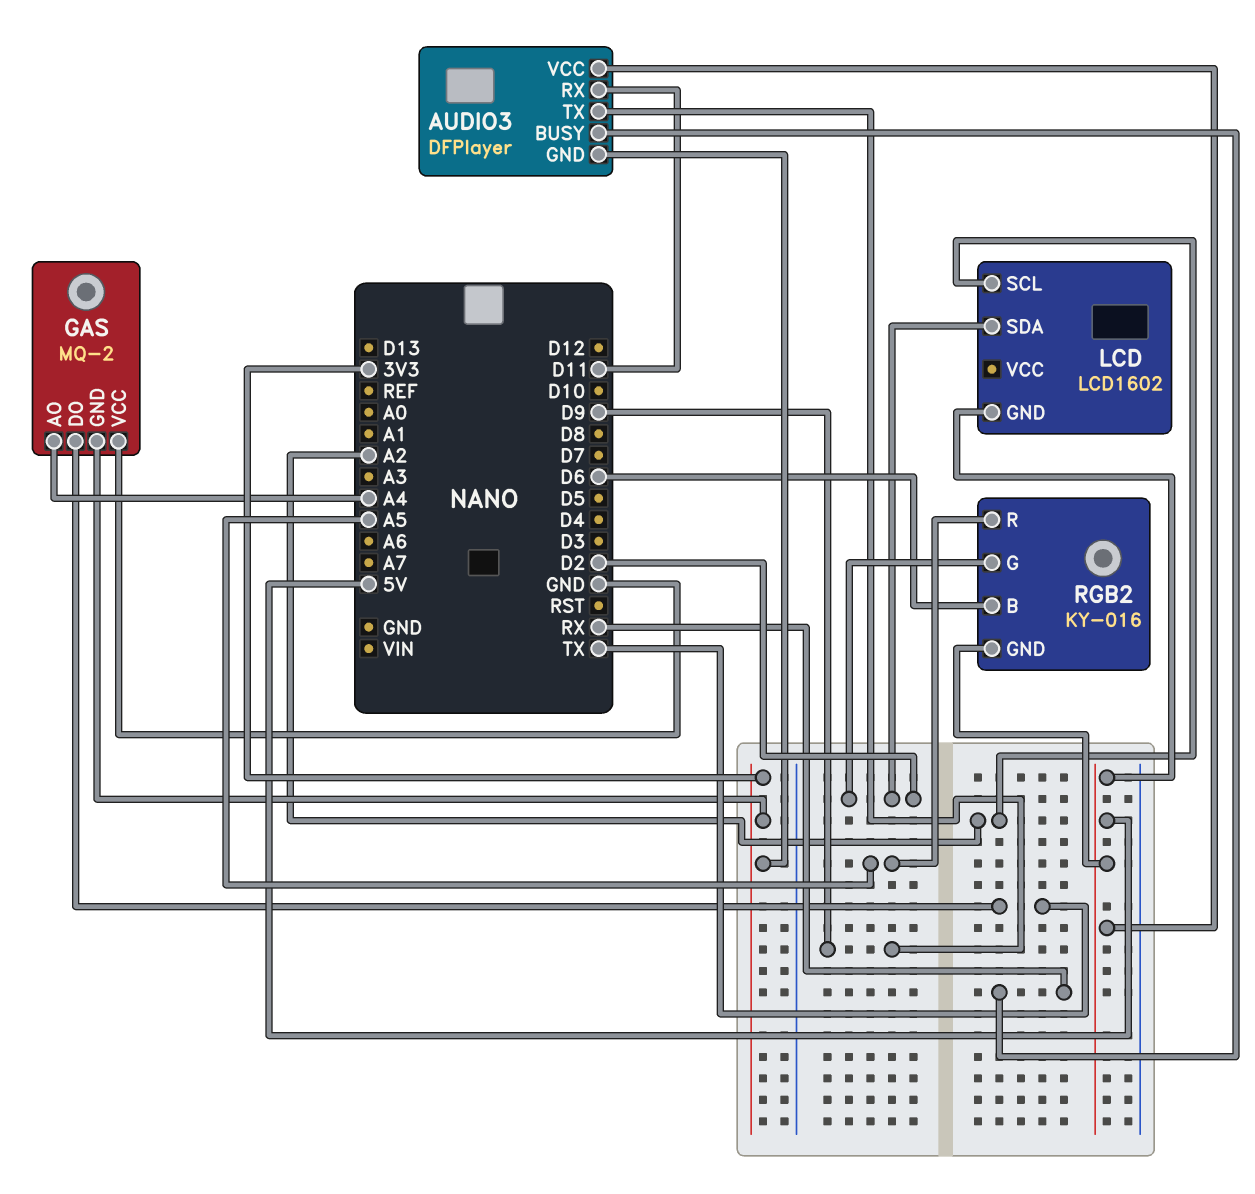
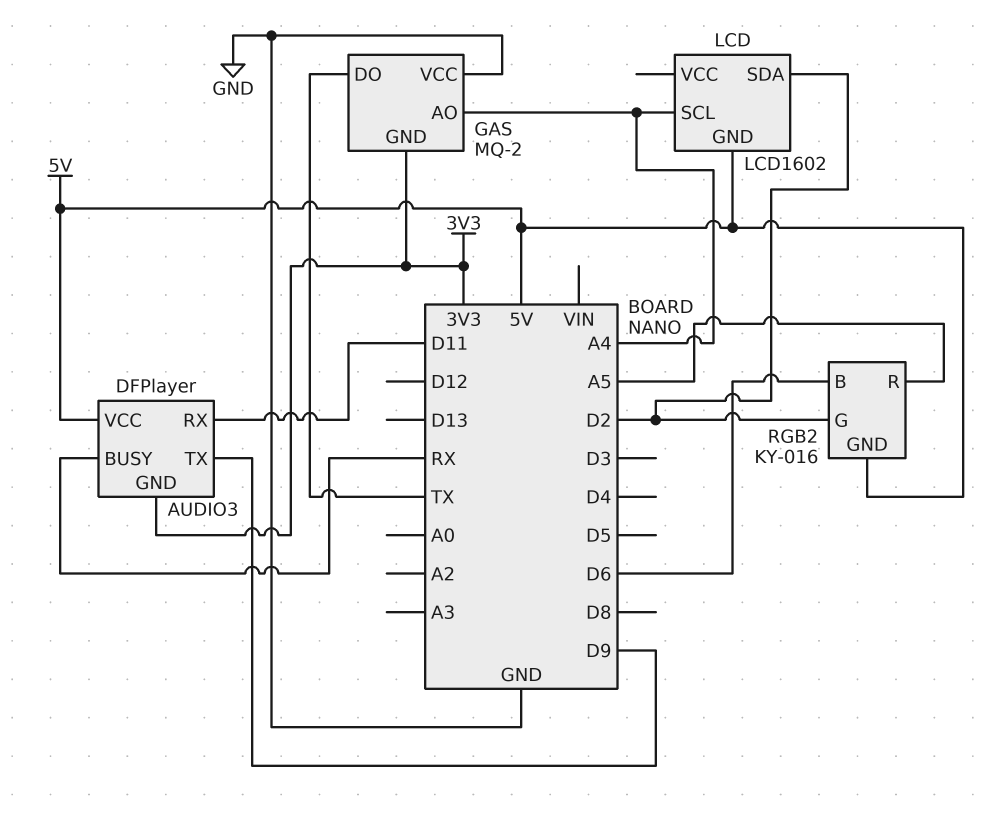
LCD pin SCL: A2 -> A4

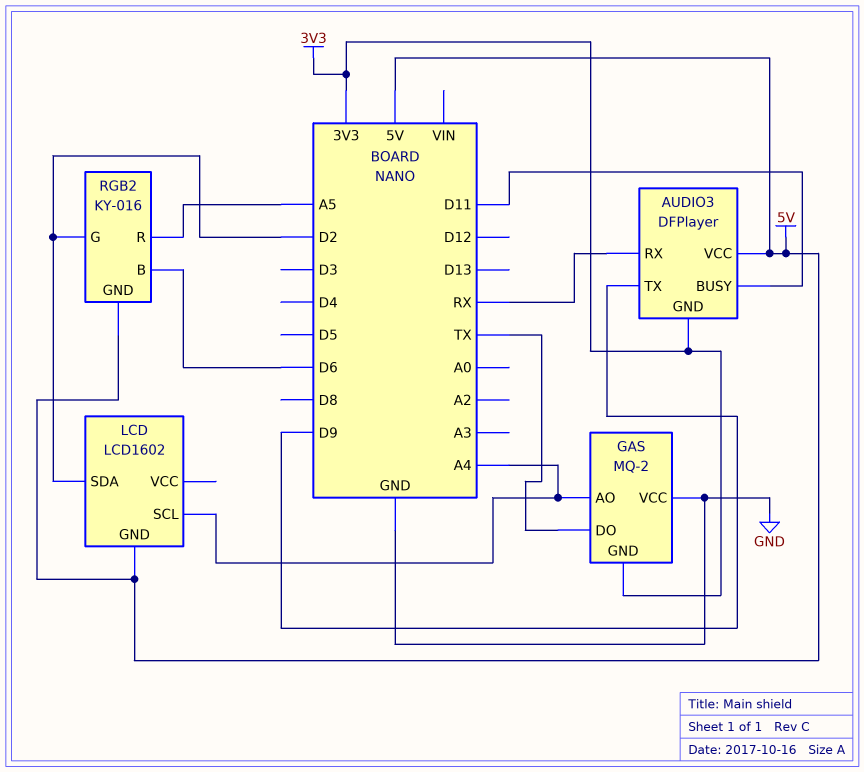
AUDIO3 pin BUSY: RX -> D11
AUDIO3 pin RX: D11 -> RX

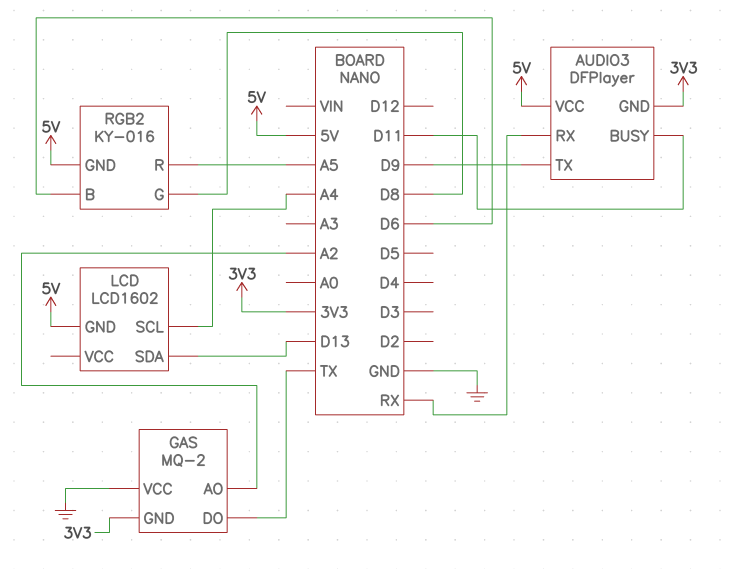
GAS pin AO: A4 -> A2
LCD pin SDA: D2 -> D13
RGB2 pin G: D2 -> D8

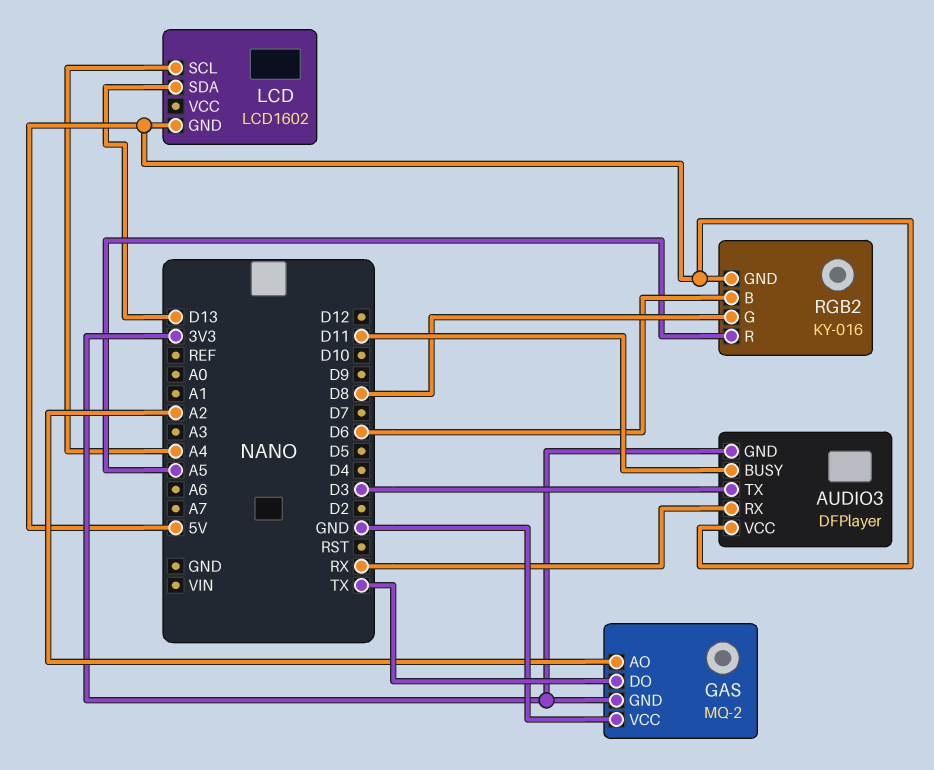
AUDIO3 pin TX: D9 -> D3

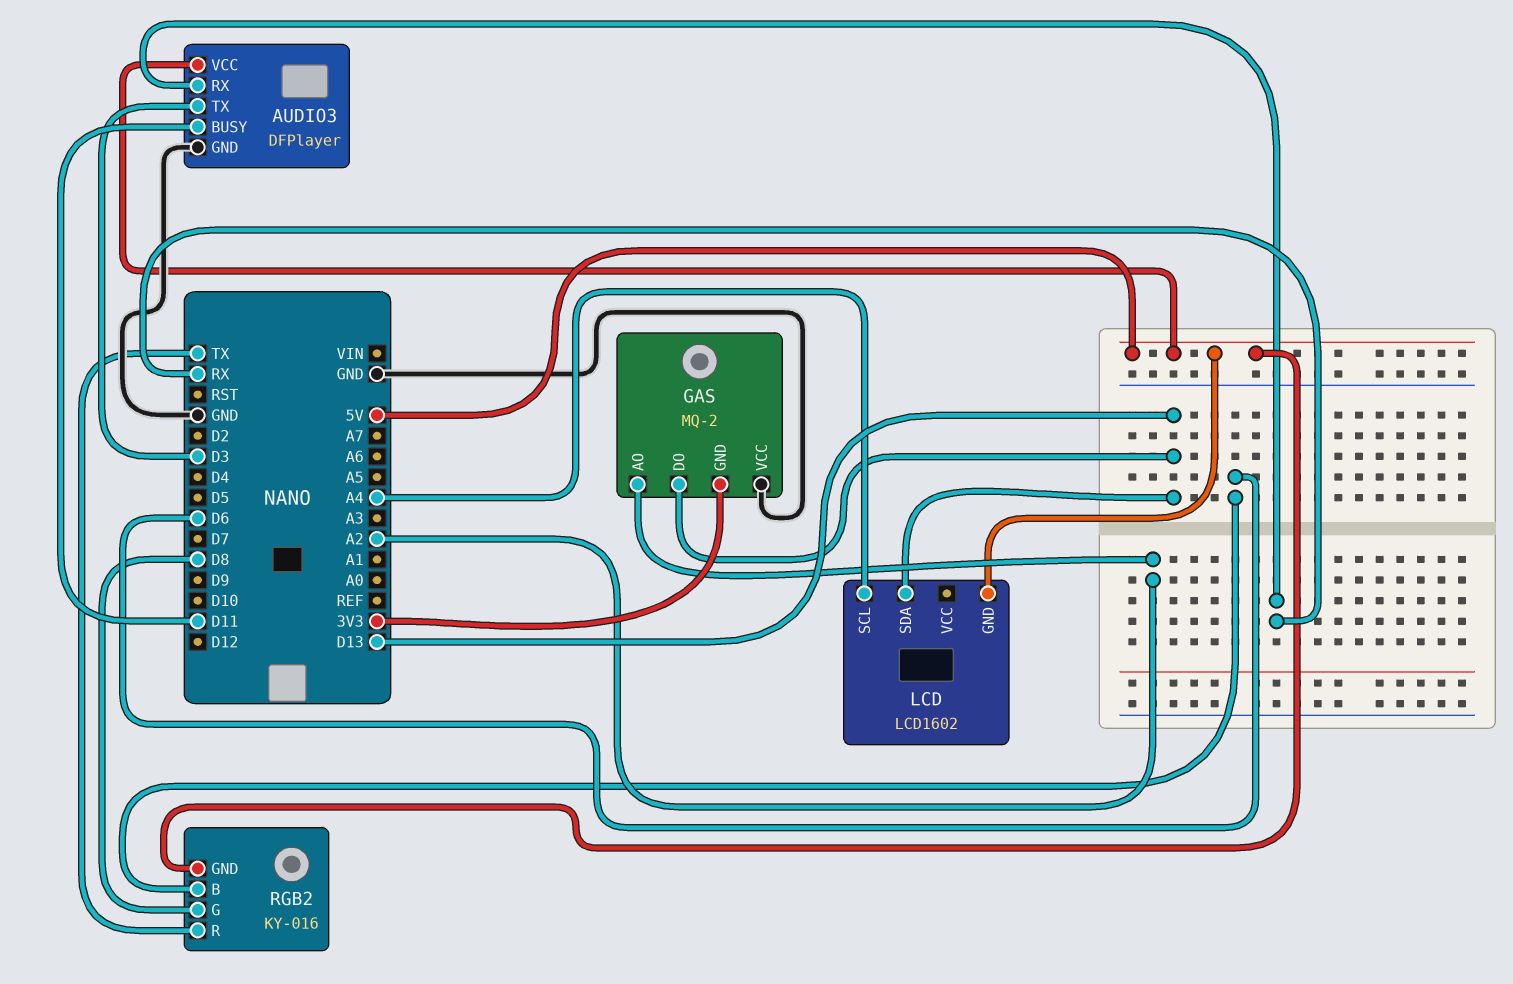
AUDIO3 pin GND: 3V3 -> GND
GAS pin DO: TX -> D13
RGB2 pin R: A5 -> TX

